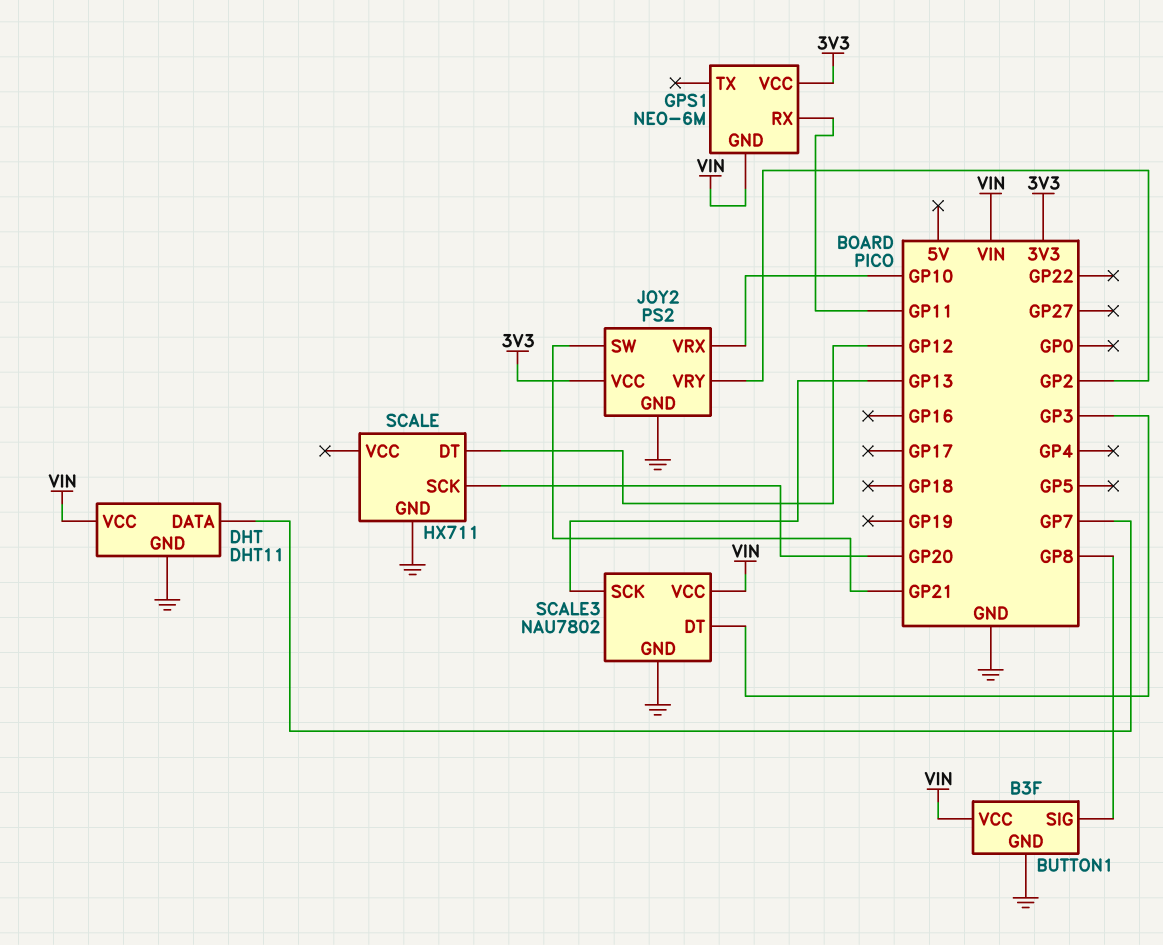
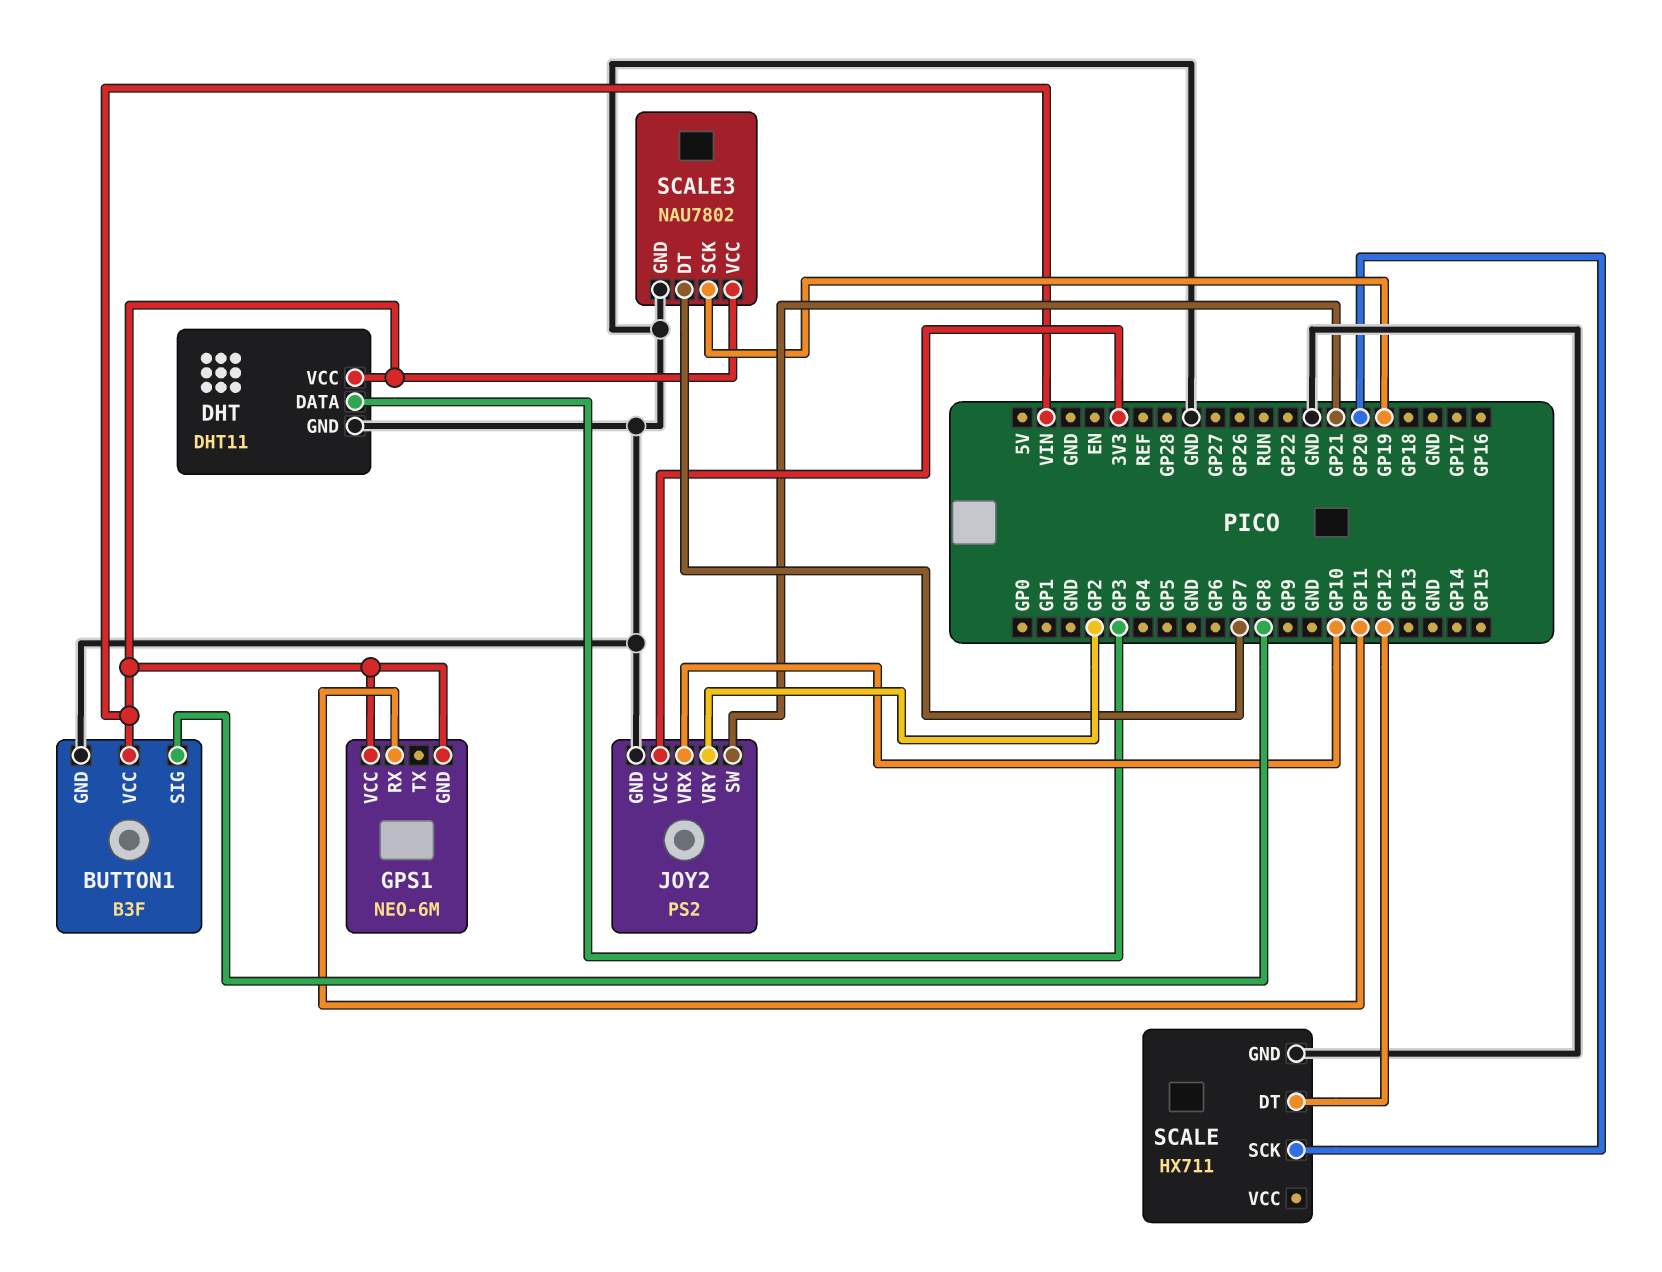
DHT pin DATA: GP7 -> GP3
GPS1 pin VCC: 3V3 -> VIN
SCALE3 pin DT: GP3 -> GP7
SCALE3 pin SCK: GP13 -> GP19

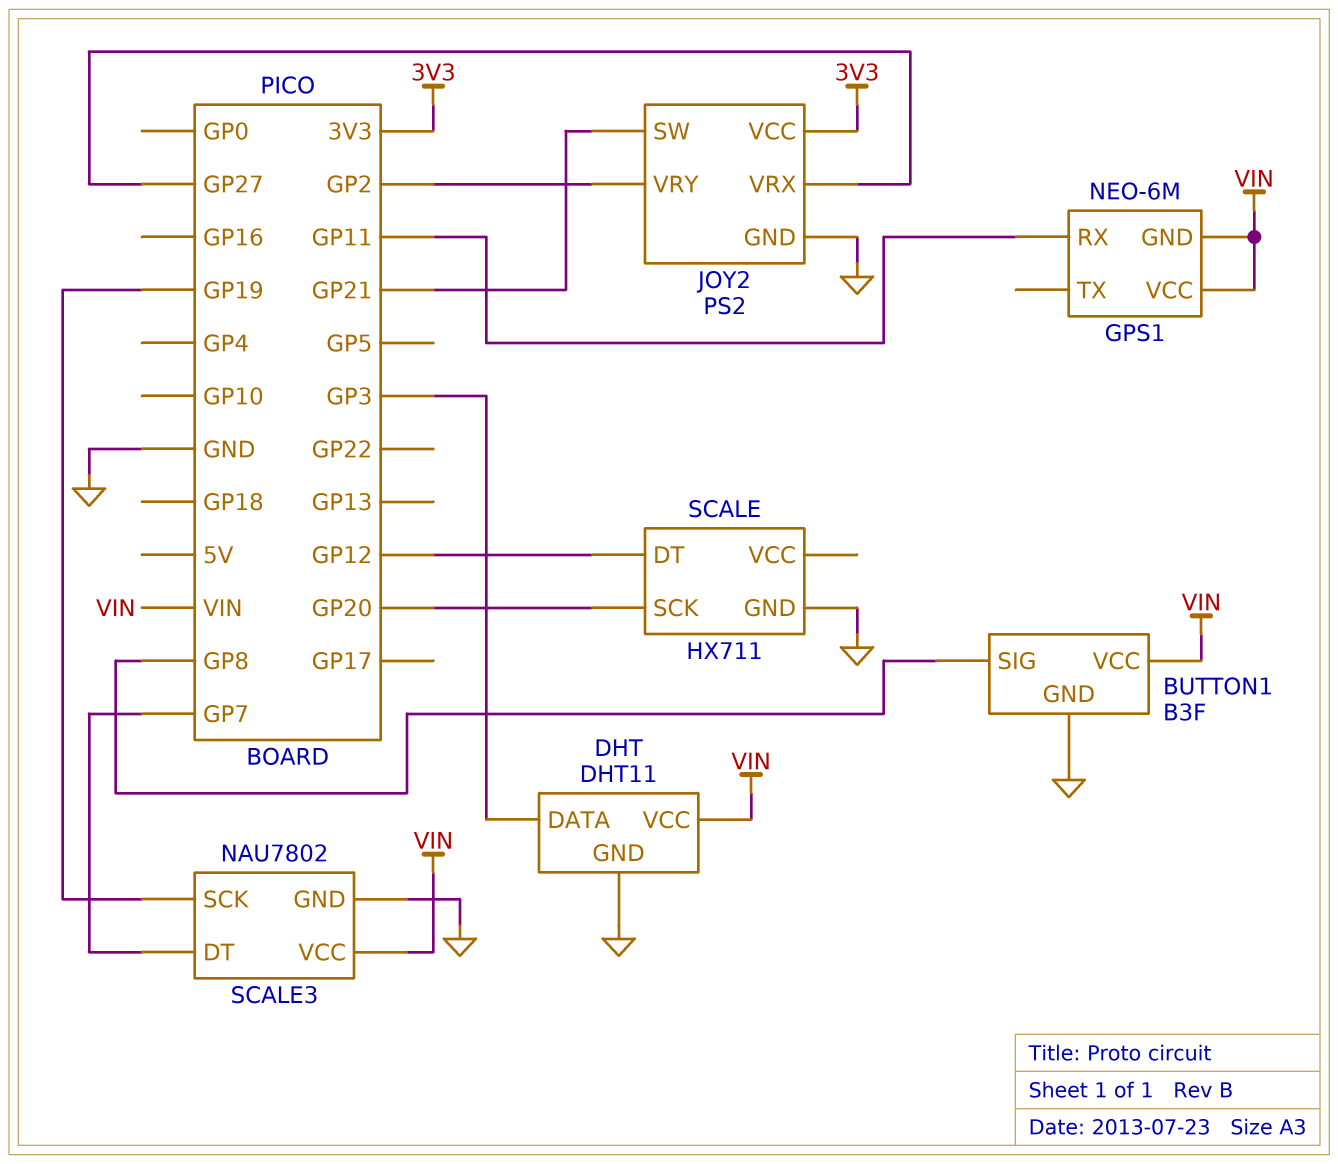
JOY2 pin VRX: GP10 -> GP27

